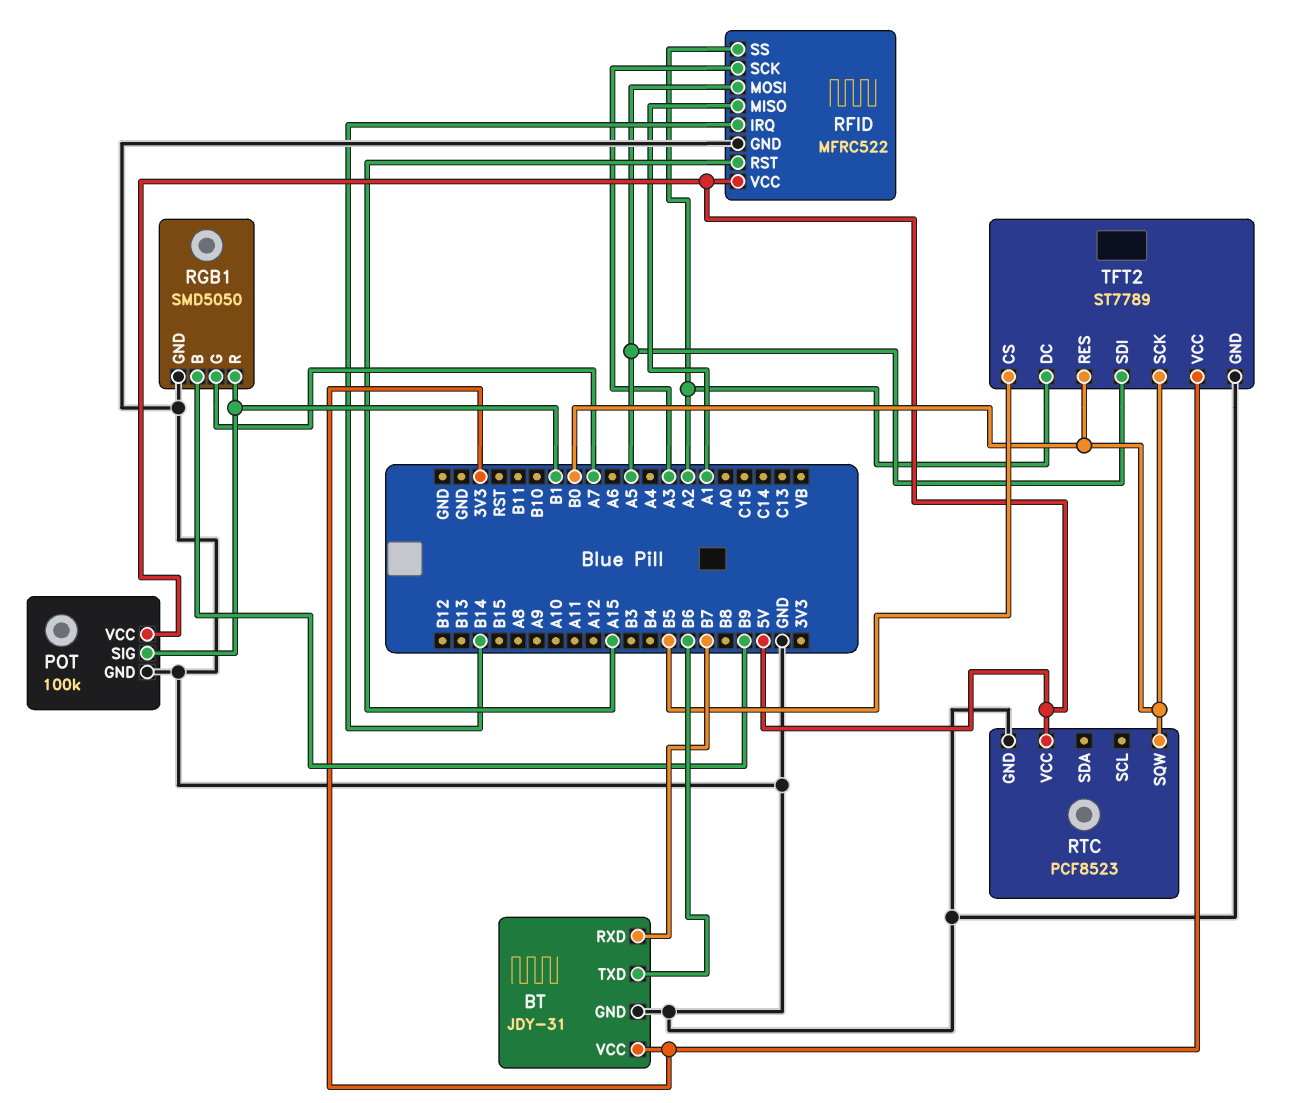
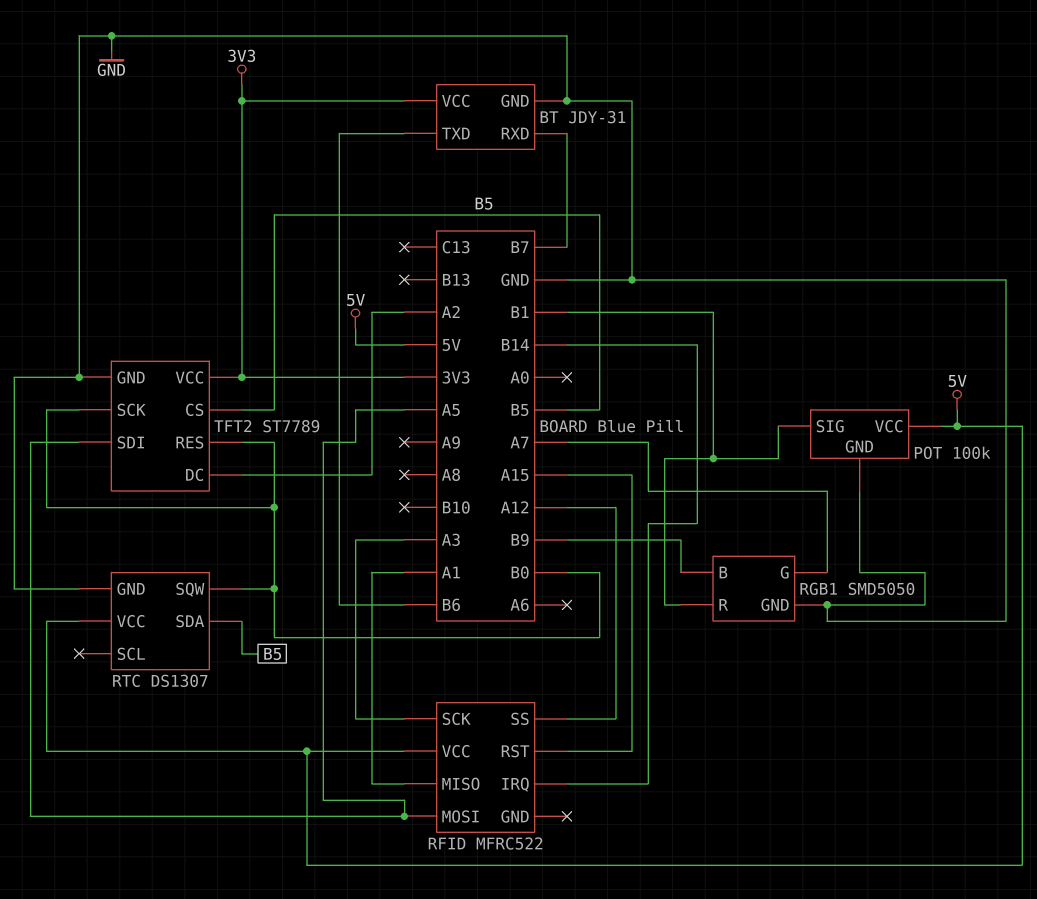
RFID pin GND: GND -> none
RFID pin SS: A2 -> A12
RTC: PCF8523 -> DS1307
RTC pin SDA: none -> B5

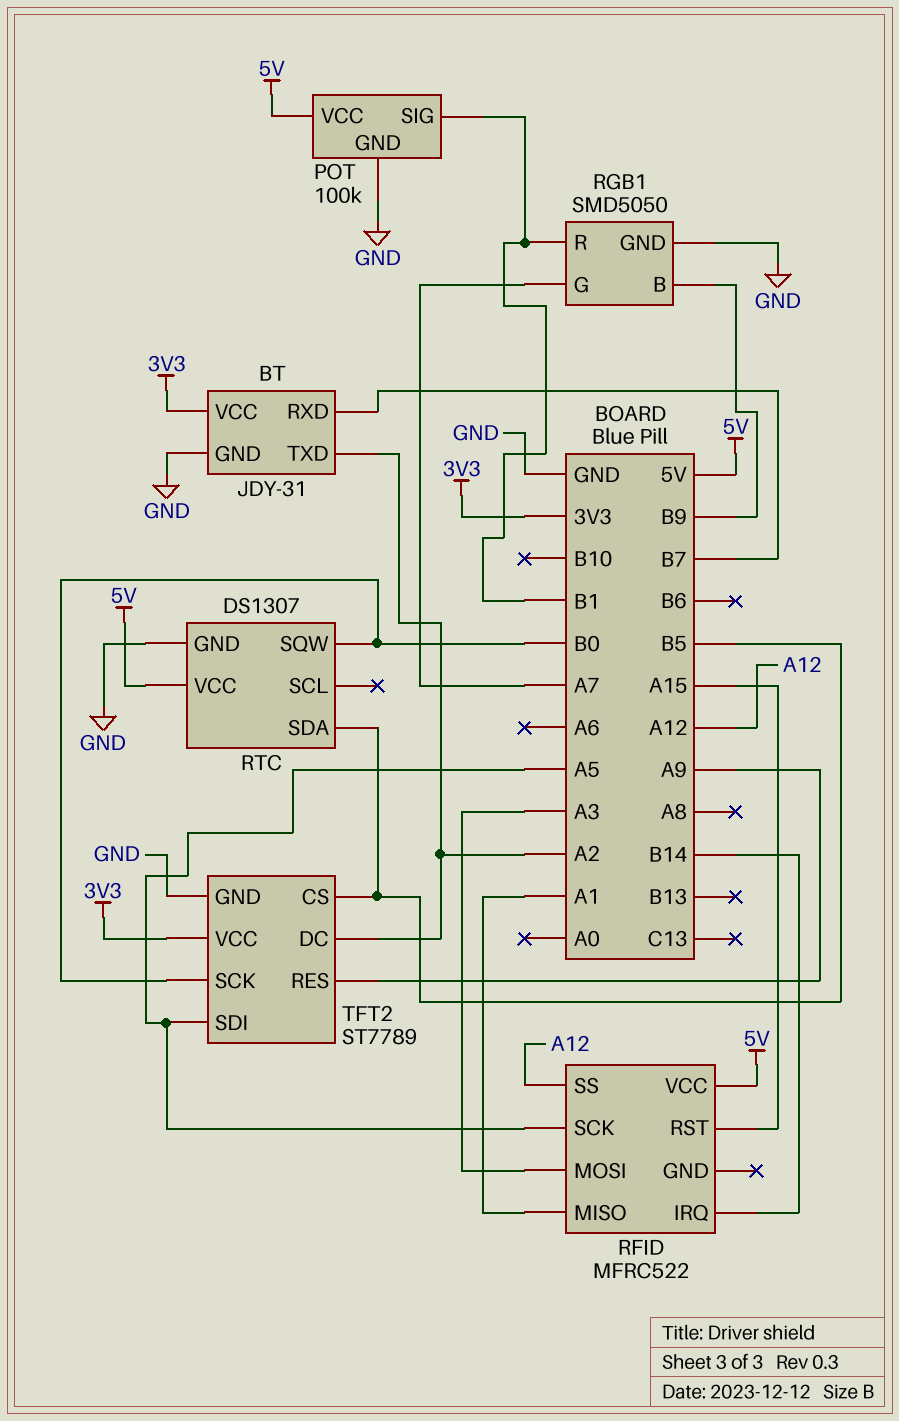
BT pin TXD: B6 -> A2
RFID pin MOSI: A5 -> A3
RFID pin SCK: A3 -> A5
TFT2 pin RES: B0 -> A9

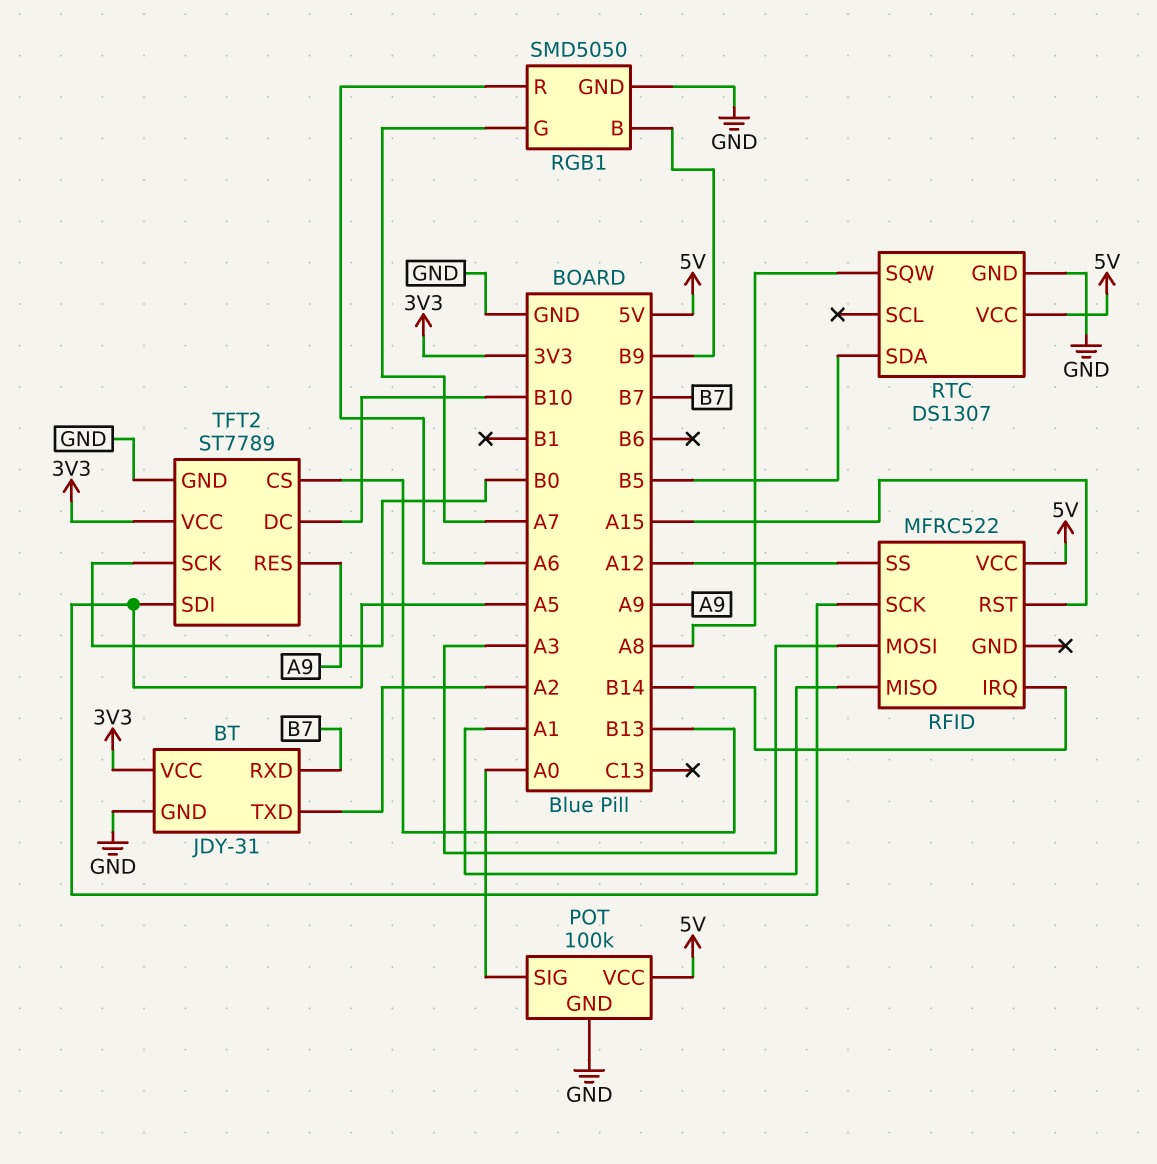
POT pin SIG: B1 -> A0
RGB1 pin R: B1 -> A6
RTC pin SQW: B0 -> A8
TFT2 pin CS: B5 -> B13
TFT2 pin DC: A2 -> B10

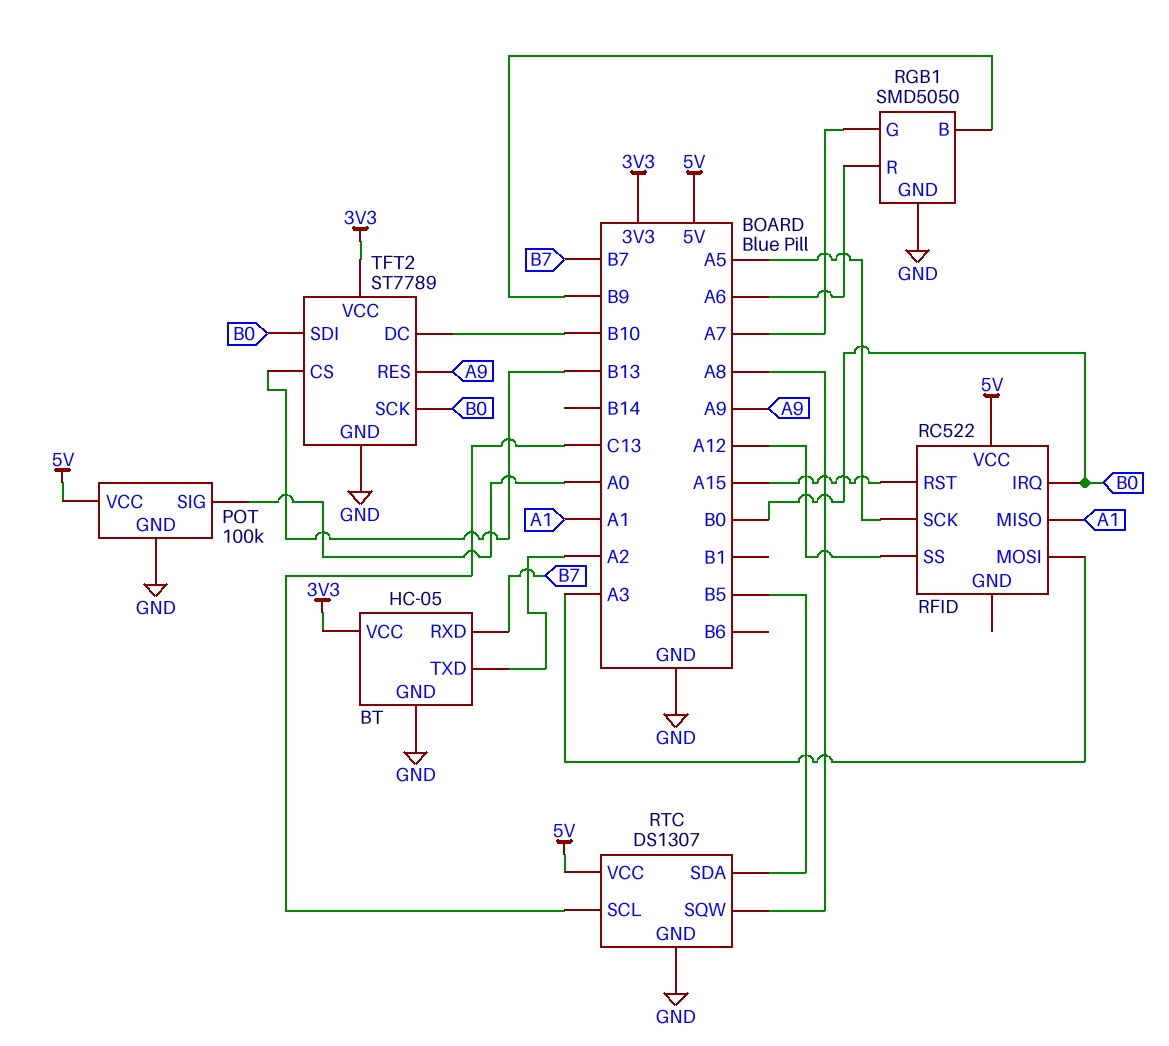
BT: JDY-31 -> HC-05
RFID: MFRC522 -> RC522
RFID pin IRQ: B14 -> B0
RTC pin SCL: none -> C13
TFT2 pin SDI: A5 -> B0

